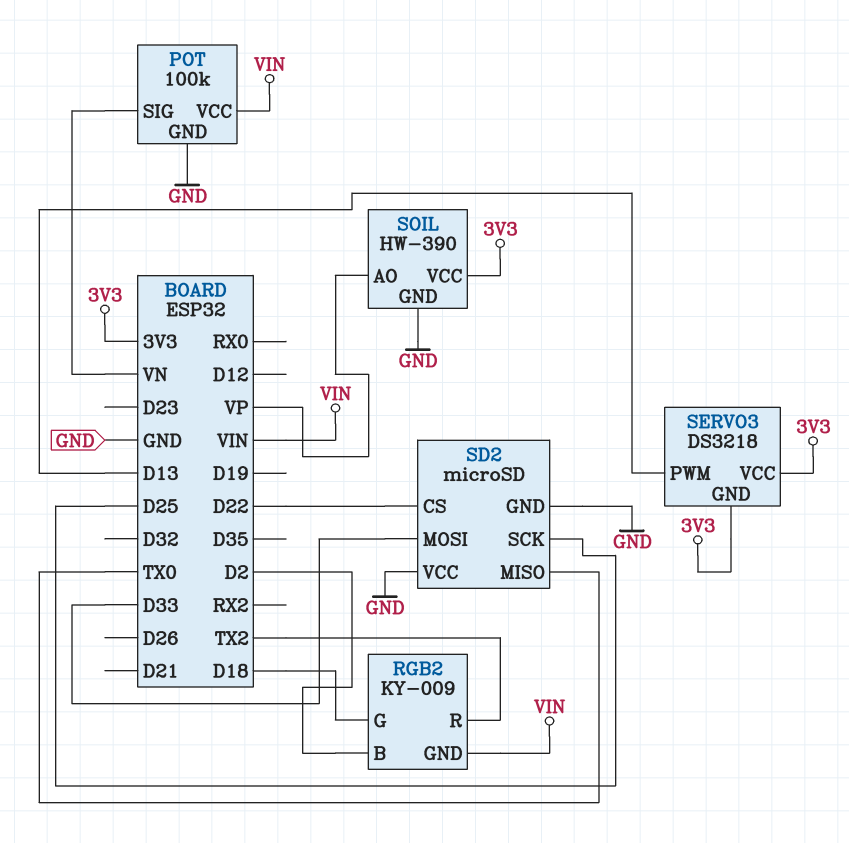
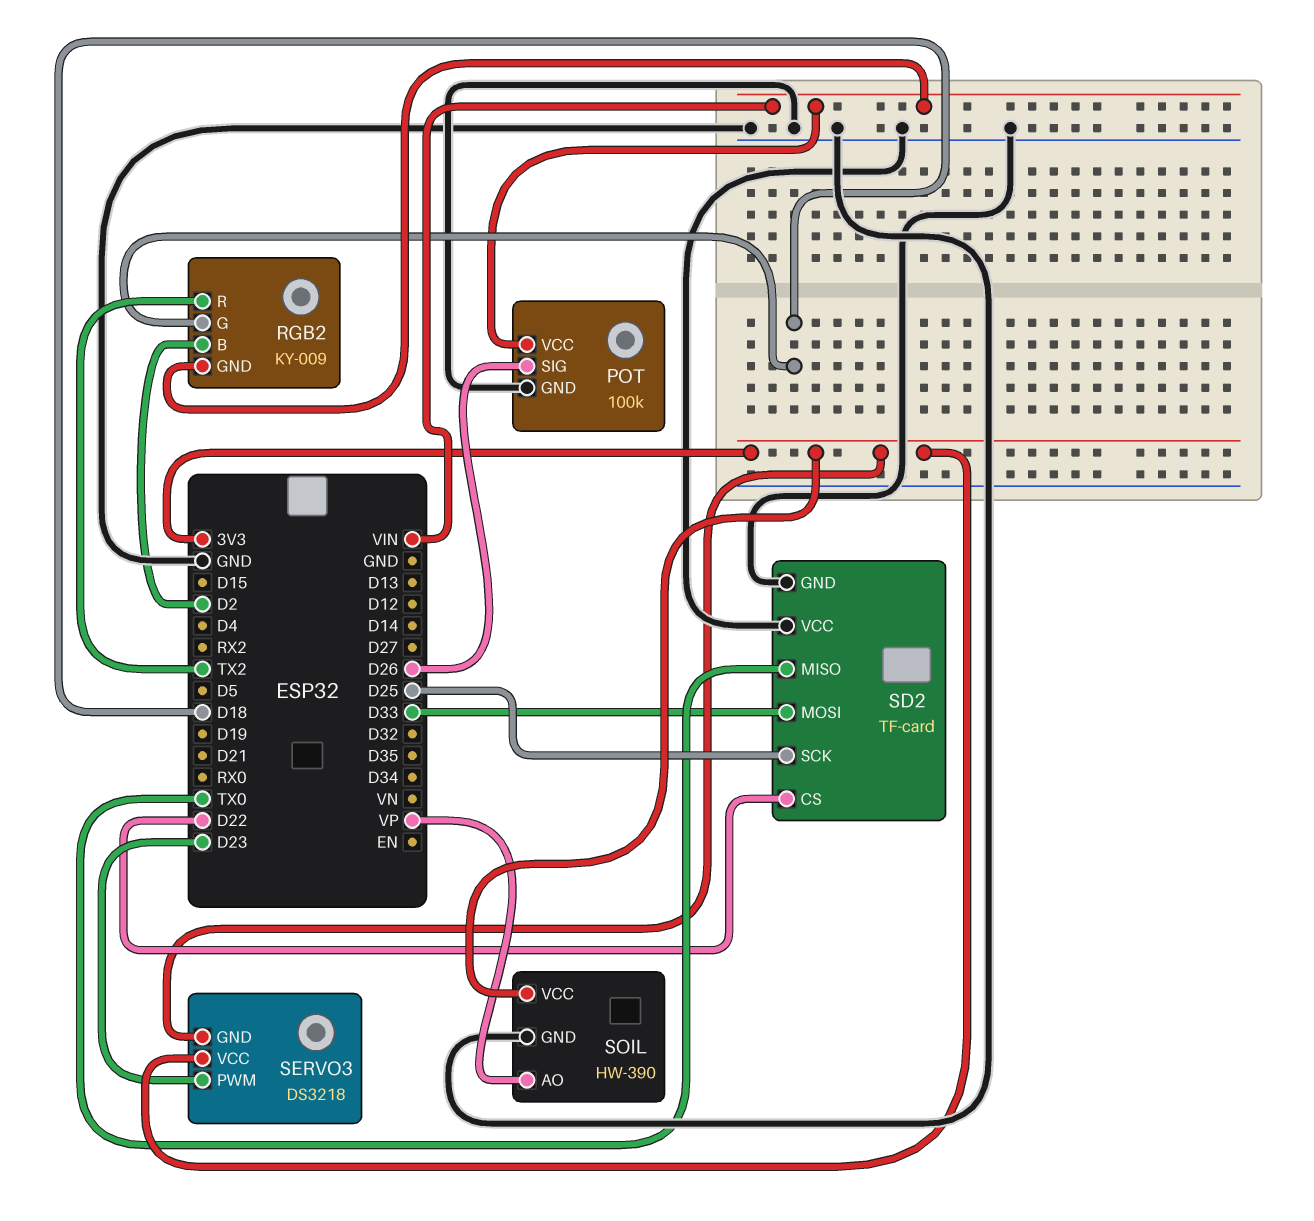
POT pin SIG: VN -> D26
SD2: microSD -> TF-card
SERVO3 pin PWM: D13 -> D23

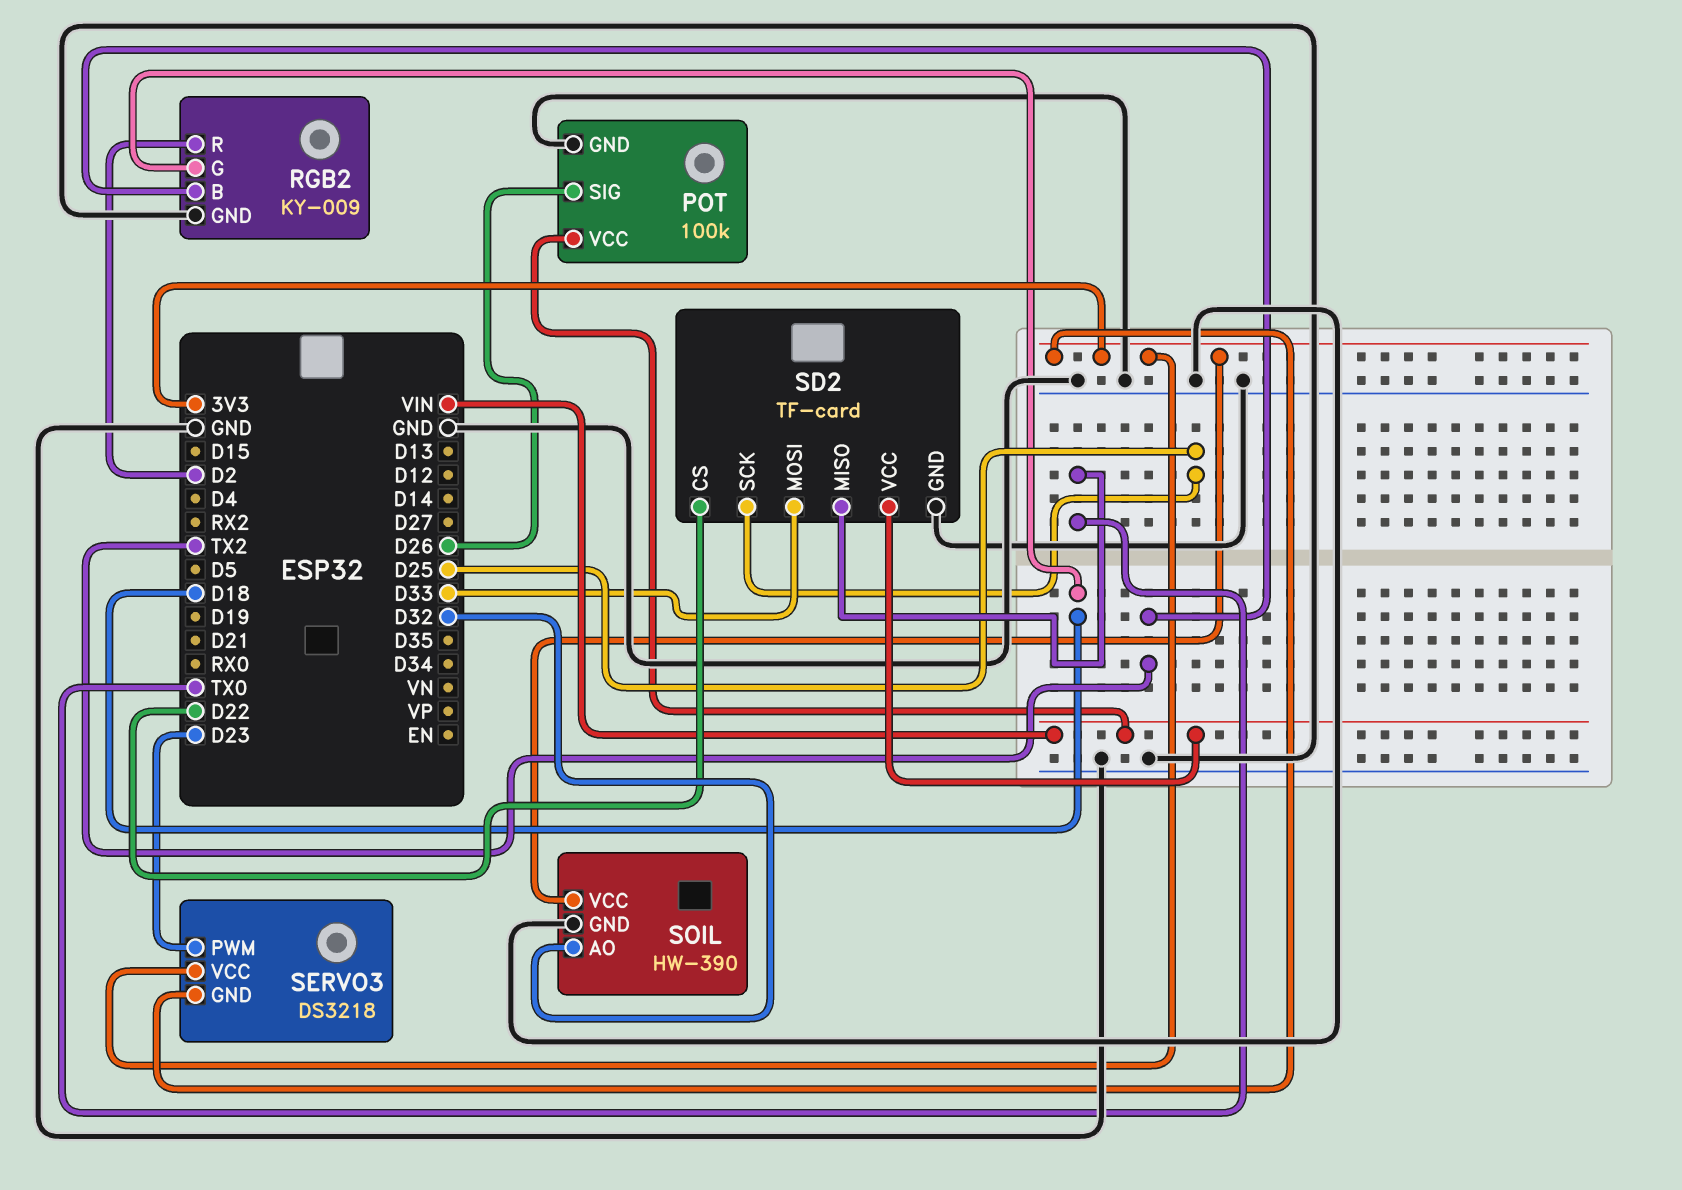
RGB2 pin B: D2 -> TX2
RGB2 pin GND: VIN -> GND
RGB2 pin R: TX2 -> D2
SD2 pin VCC: GND -> VIN
SOIL pin AO: VP -> D32

